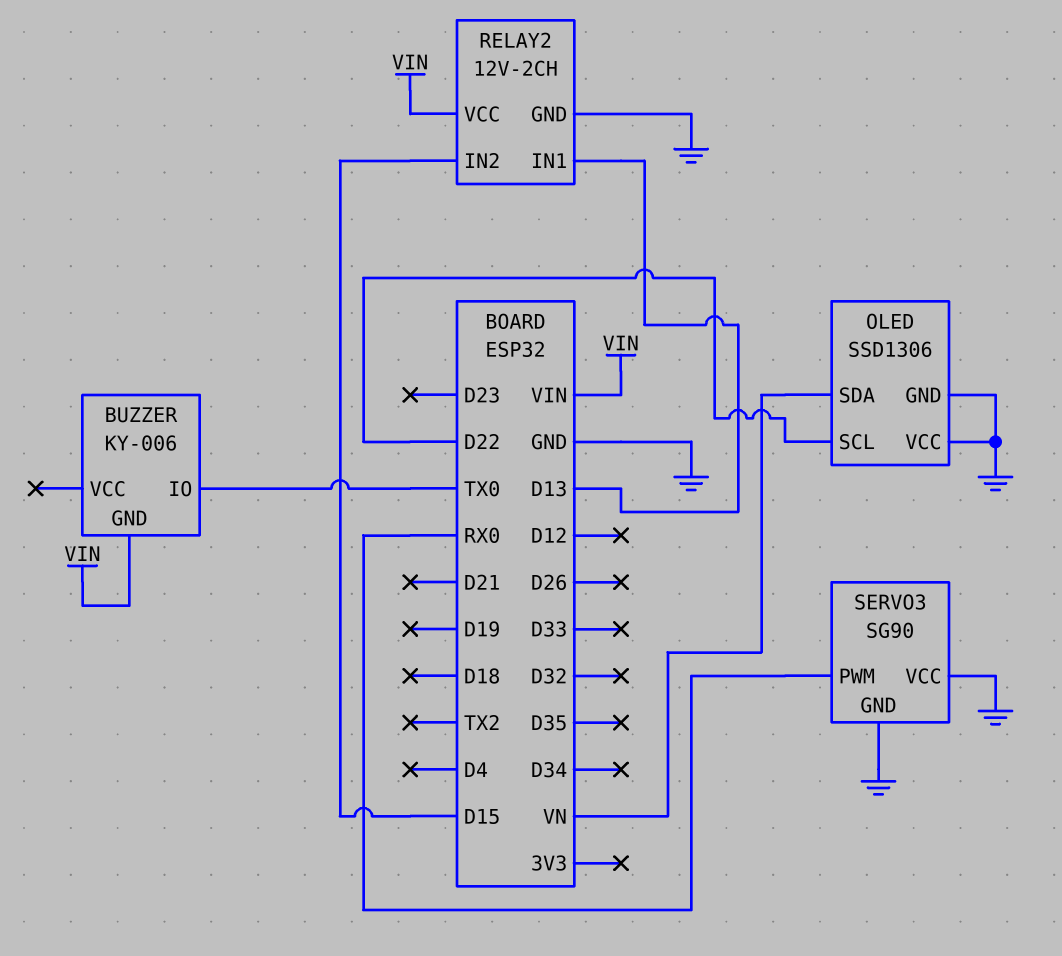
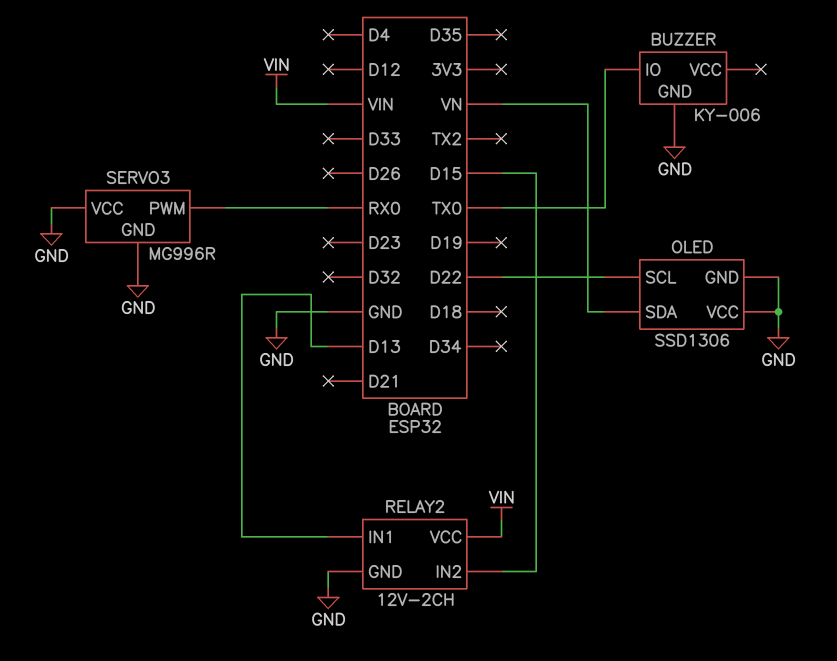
BUZZER pin GND: VIN -> GND
SERVO3: SG90 -> MG996R

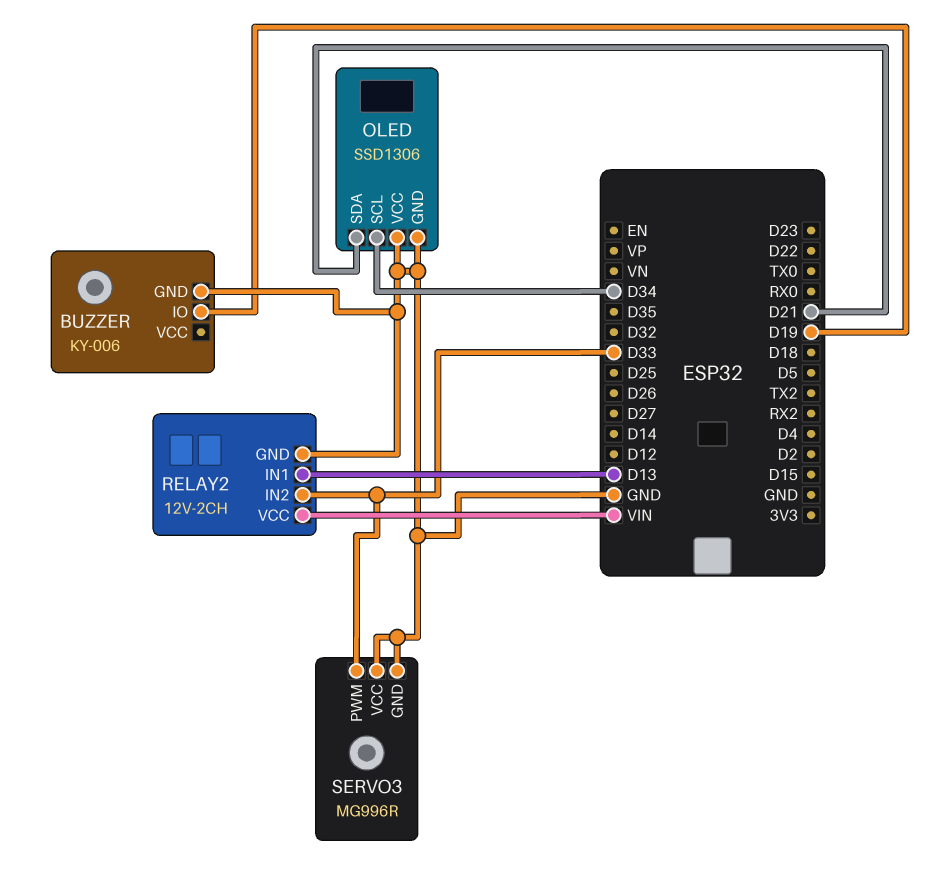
BUZZER pin IO: TX0 -> D19
OLED pin SCL: D22 -> D34
OLED pin SDA: VN -> D21
RELAY2 pin IN2: D15 -> D33
SERVO3 pin PWM: RX0 -> D33

